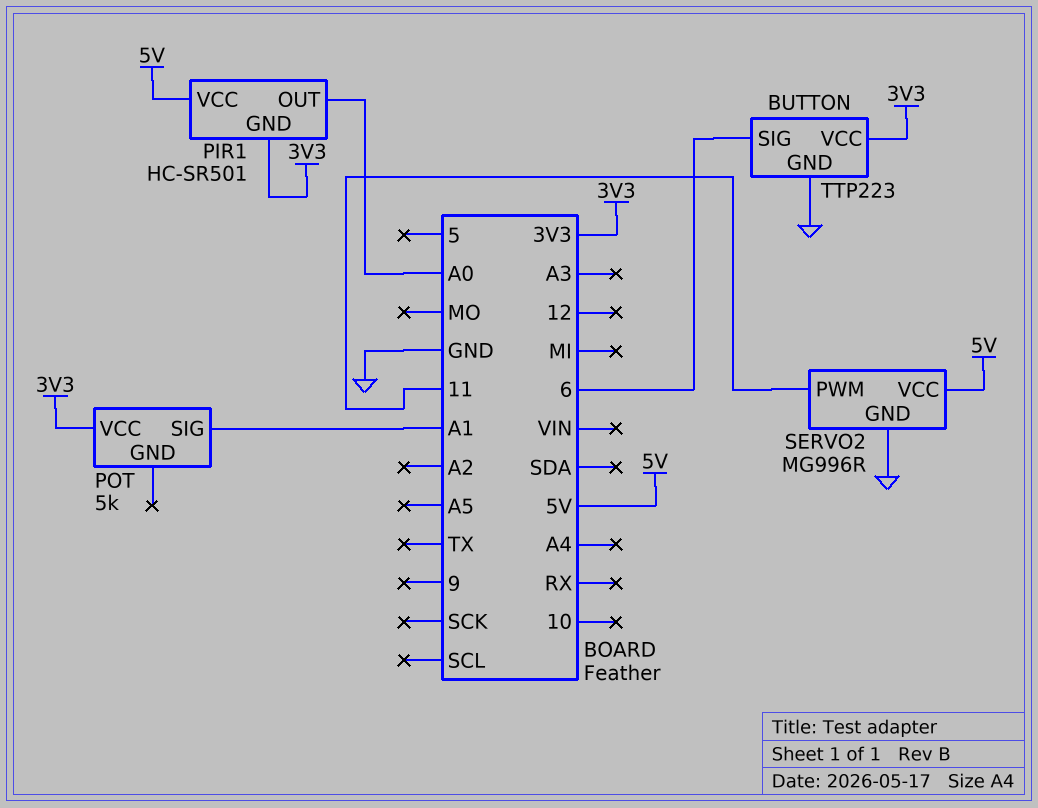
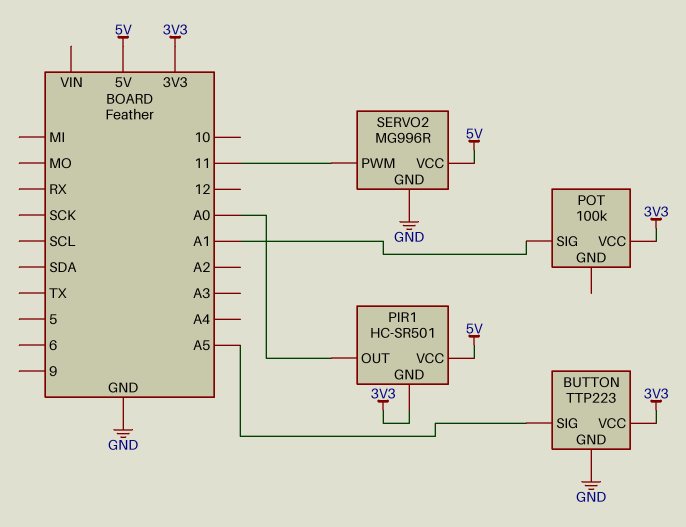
BUTTON pin SIG: 6 -> A5
POT: 5k -> 100k

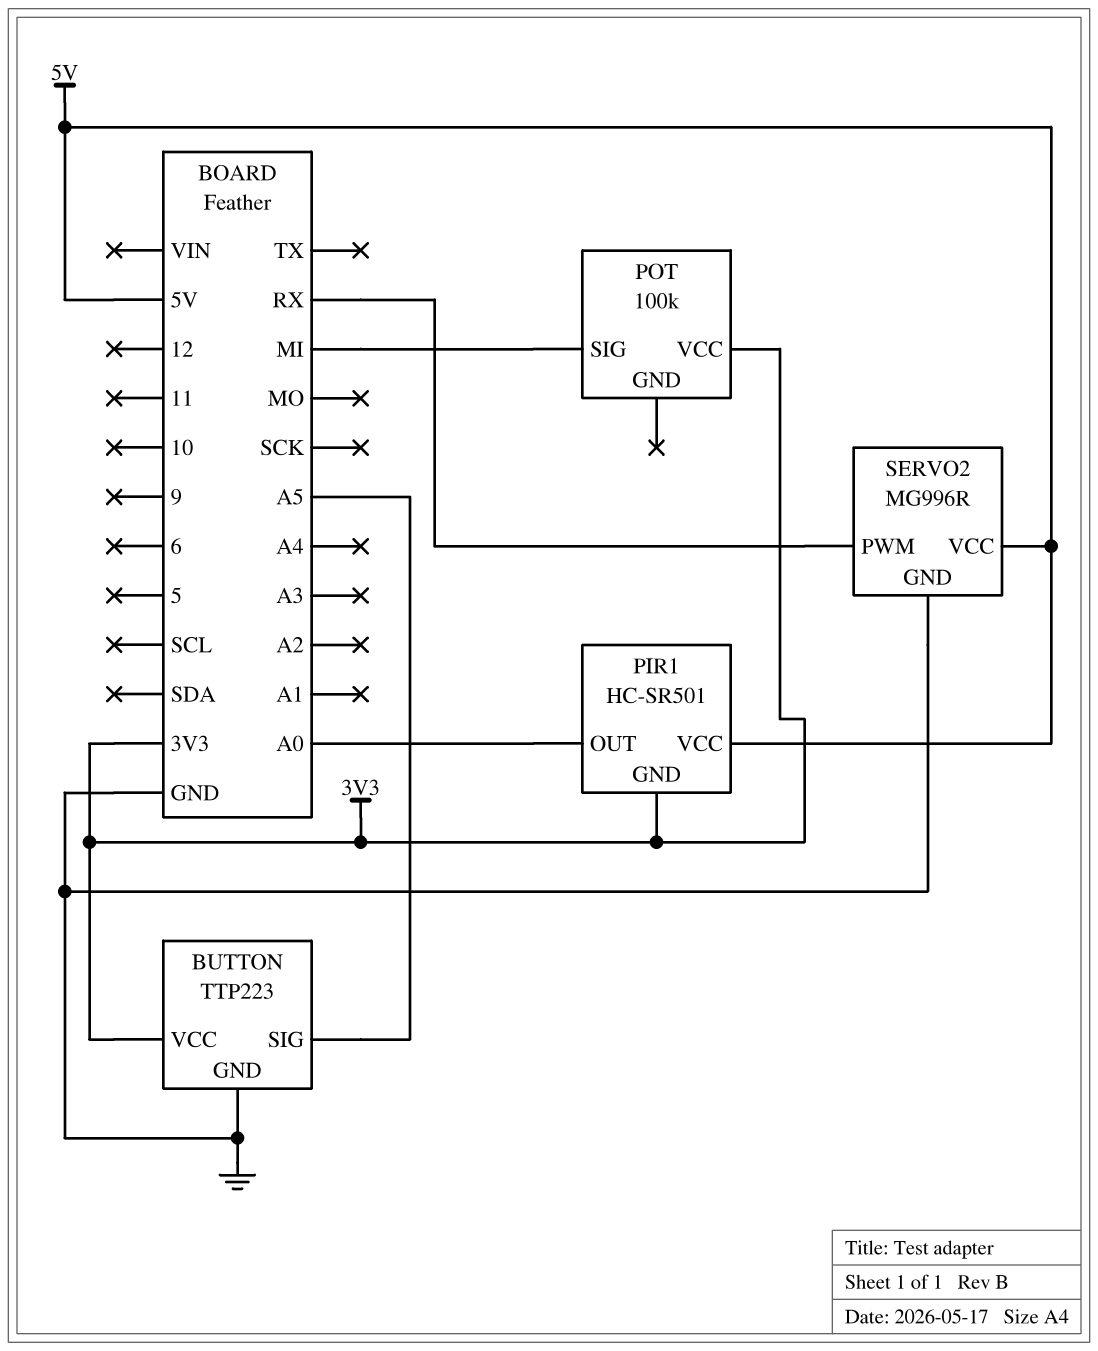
POT pin SIG: A1 -> MI
SERVO2 pin PWM: 11 -> RX

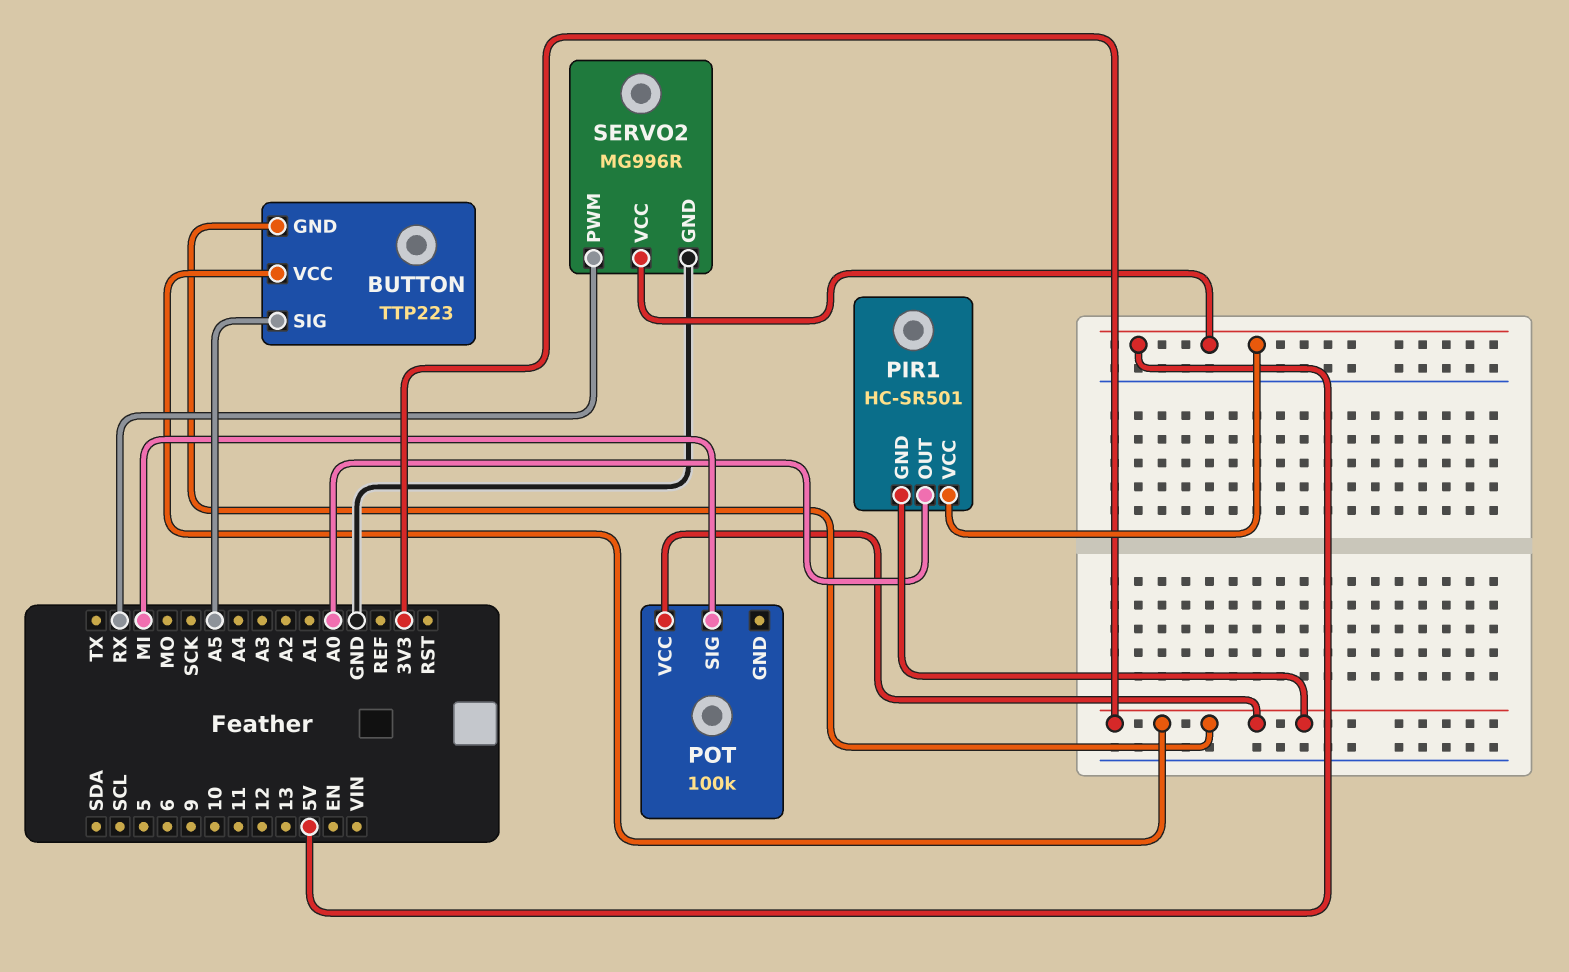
BUTTON pin GND: GND -> 3V3

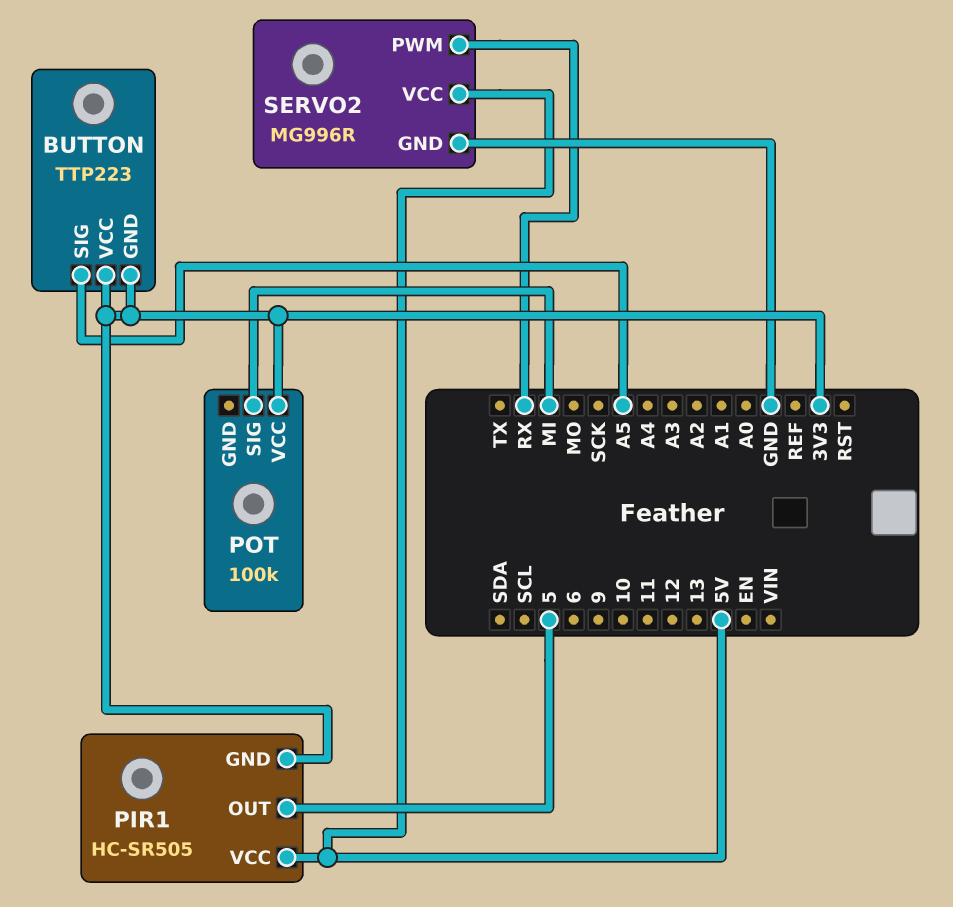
PIR1: HC-SR501 -> HC-SR505
PIR1 pin OUT: A0 -> 5

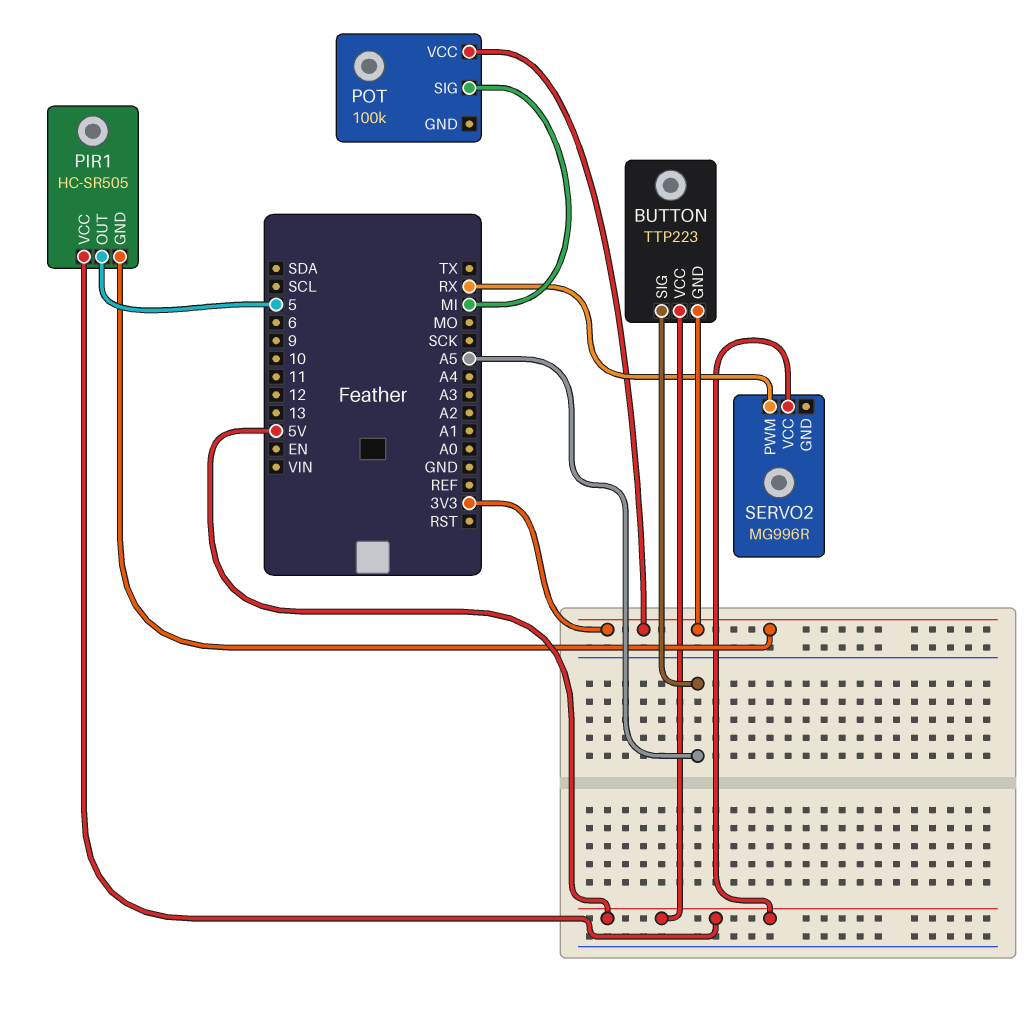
BUTTON pin VCC: 3V3 -> 5V
SERVO2 pin GND: GND -> none

